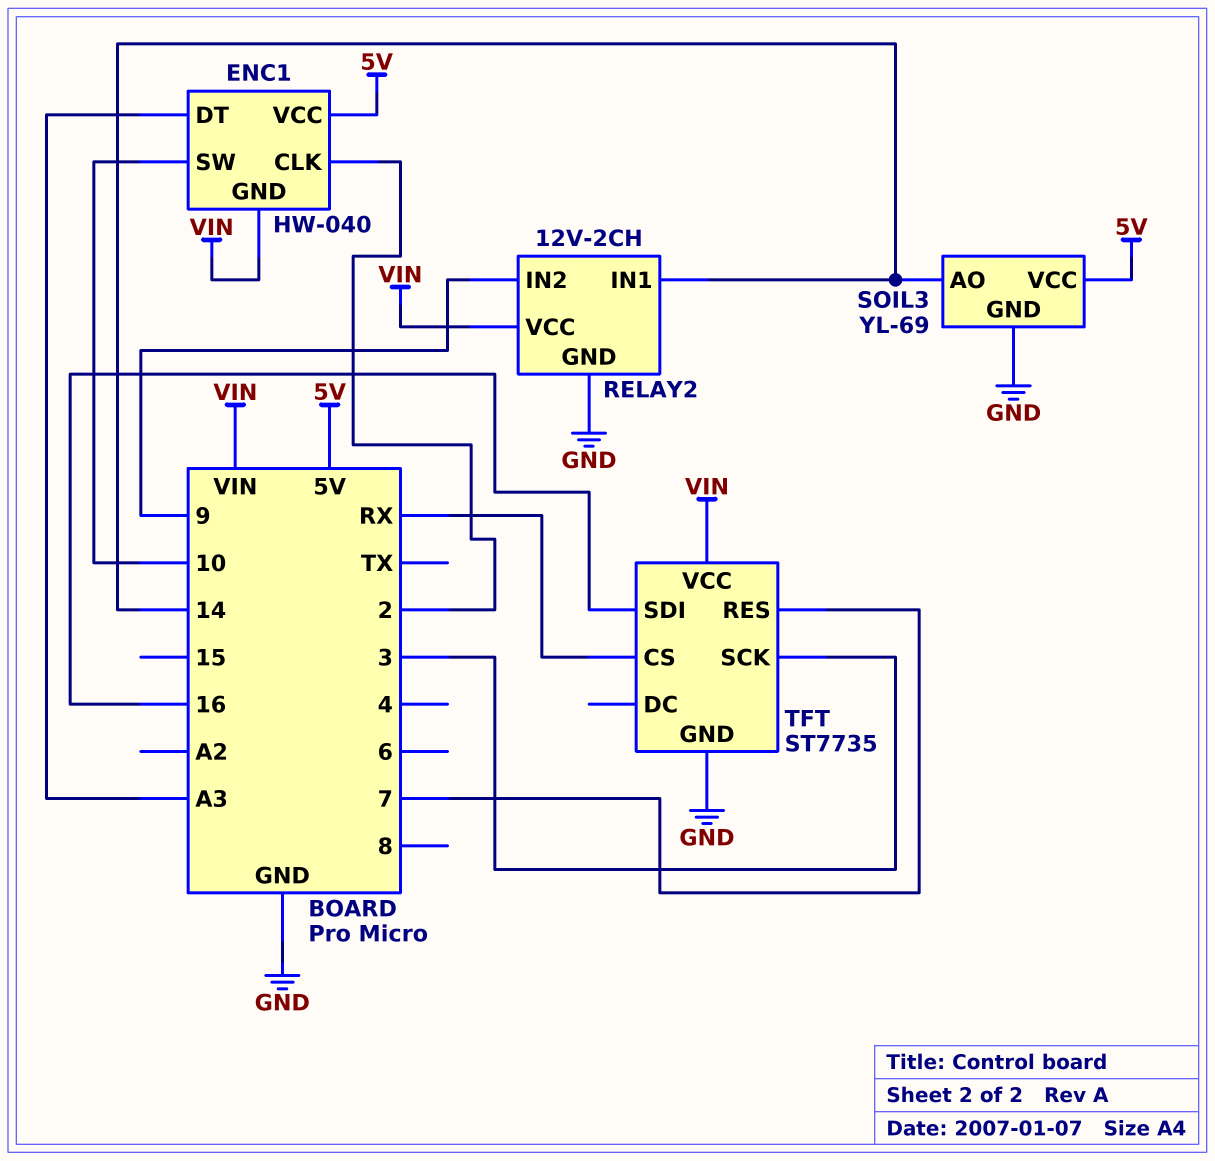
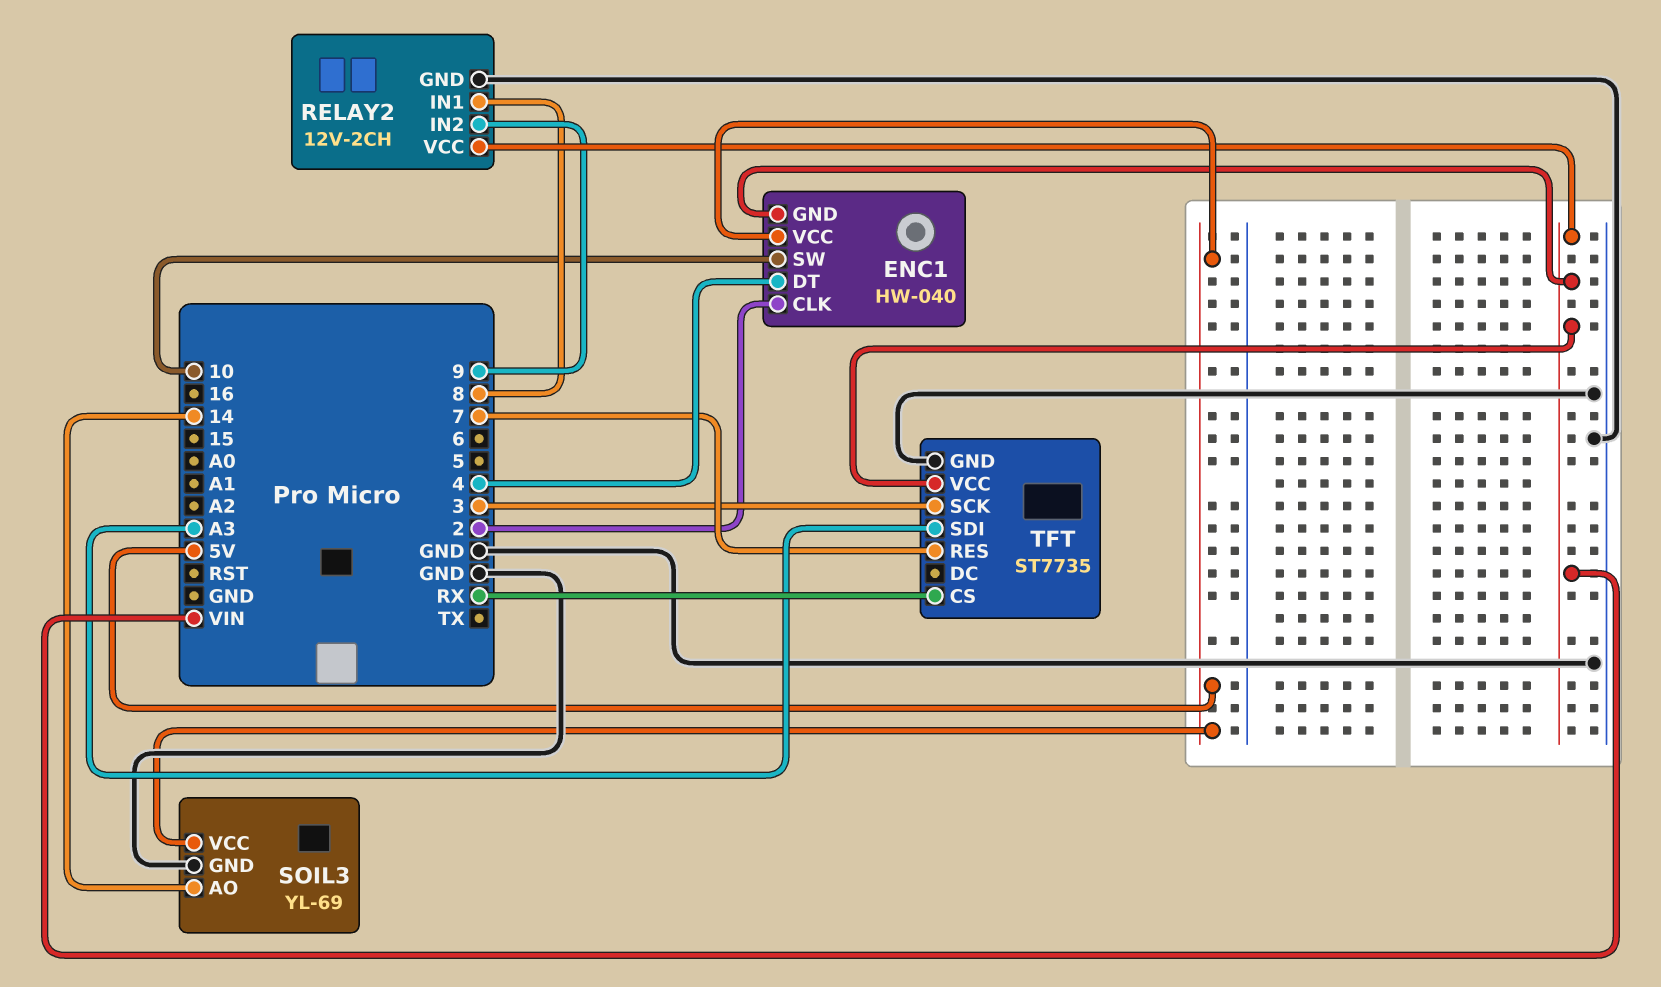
ENC1 pin DT: A3 -> 4
RELAY2 pin IN1: 14 -> 8
TFT pin SDI: 16 -> A3

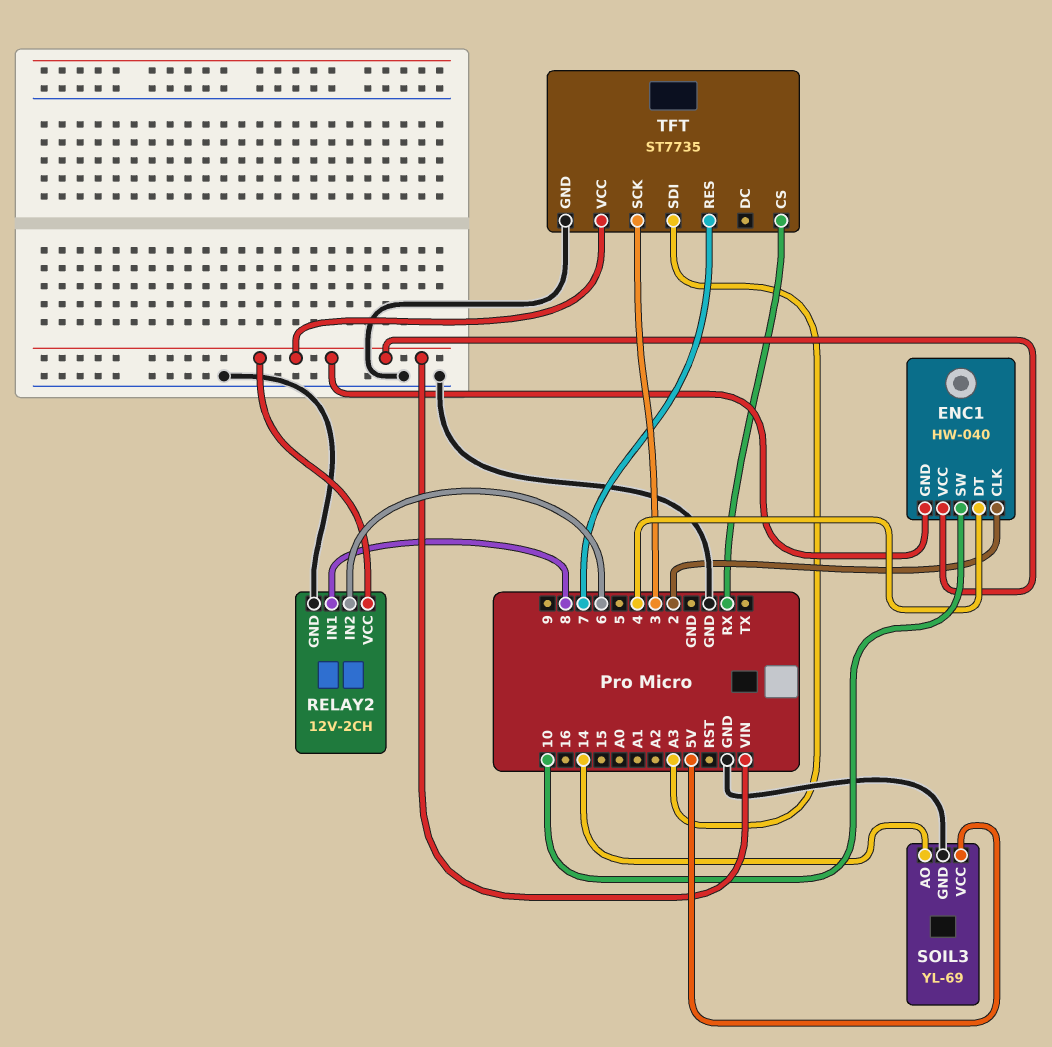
ENC1 pin VCC: 5V -> VIN
RELAY2 pin IN2: 9 -> 6

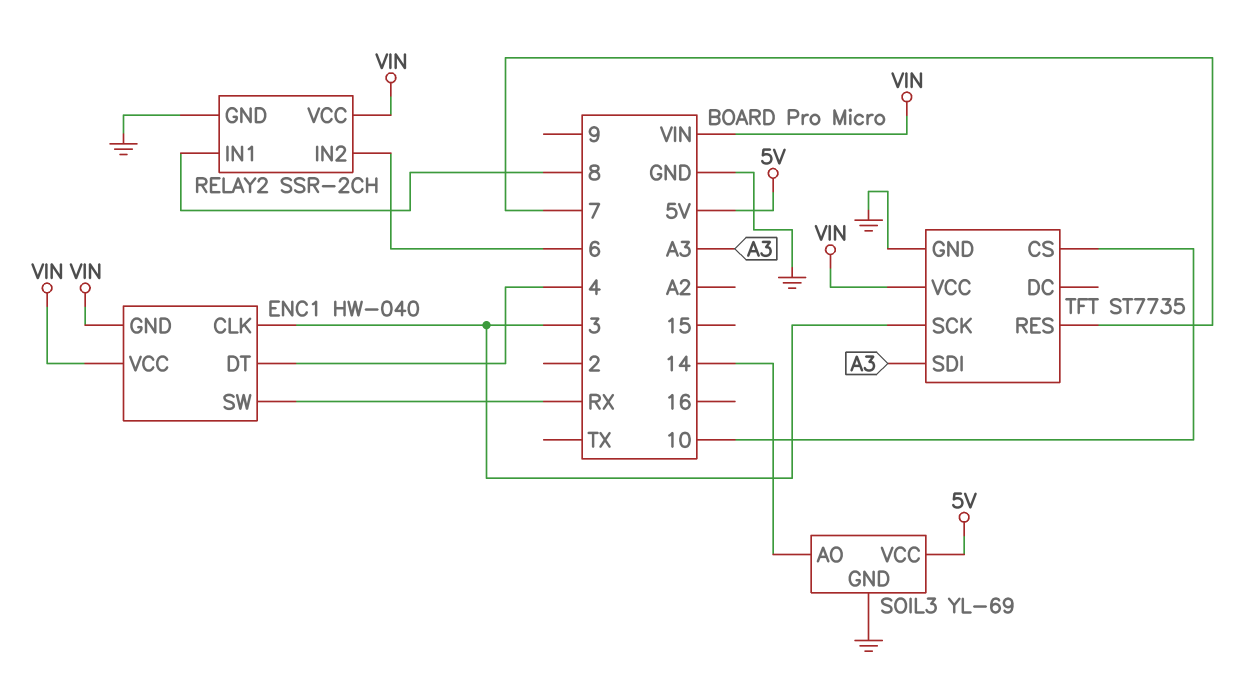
ENC1 pin CLK: 2 -> 3
ENC1 pin SW: 10 -> RX
RELAY2: 12V-2CH -> SSR-2CH
TFT pin CS: RX -> 10

